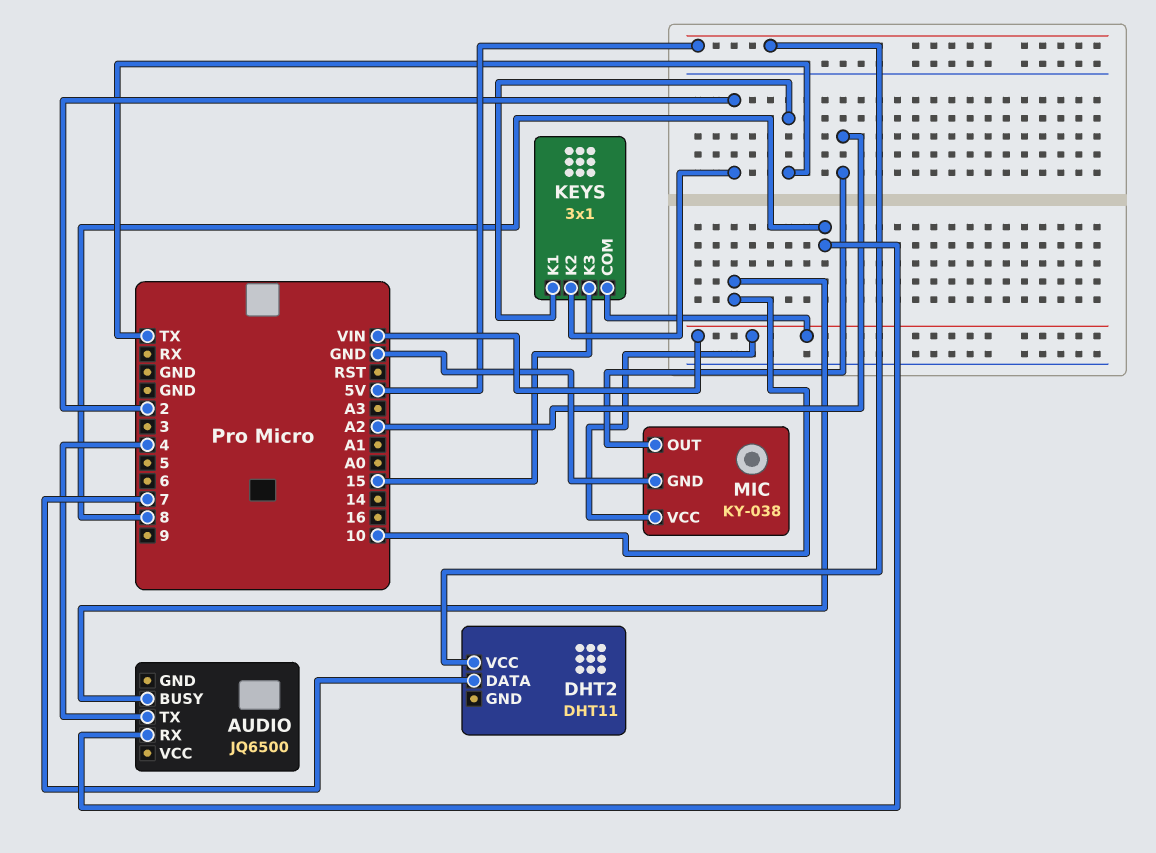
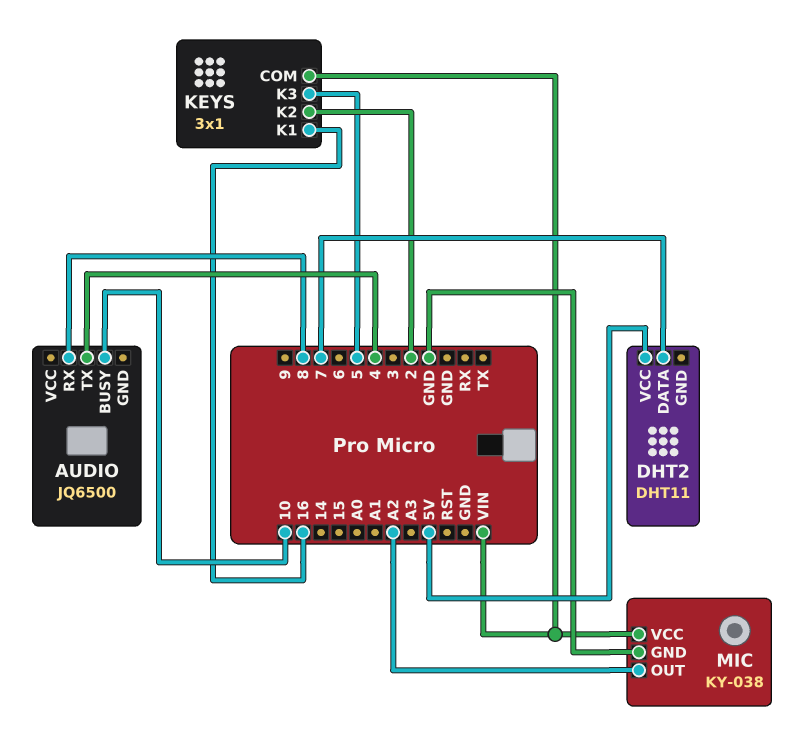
KEYS pin K1: TX -> 16
KEYS pin K3: 15 -> 5

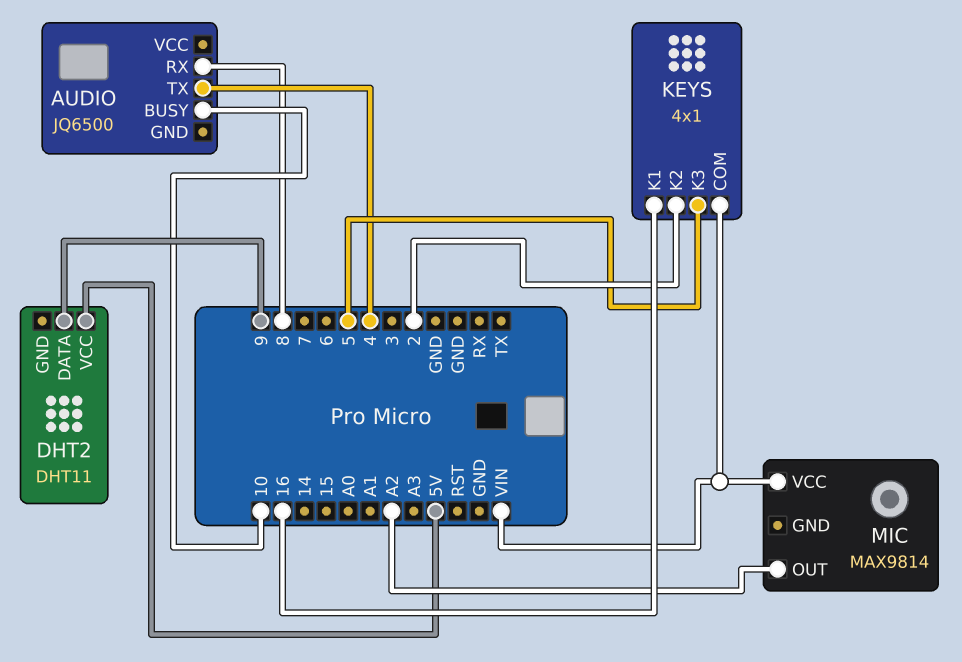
DHT2 pin DATA: 7 -> 9
KEYS: 3x1 -> 4x1
MIC: KY-038 -> MAX9814
MIC pin GND: GND -> none

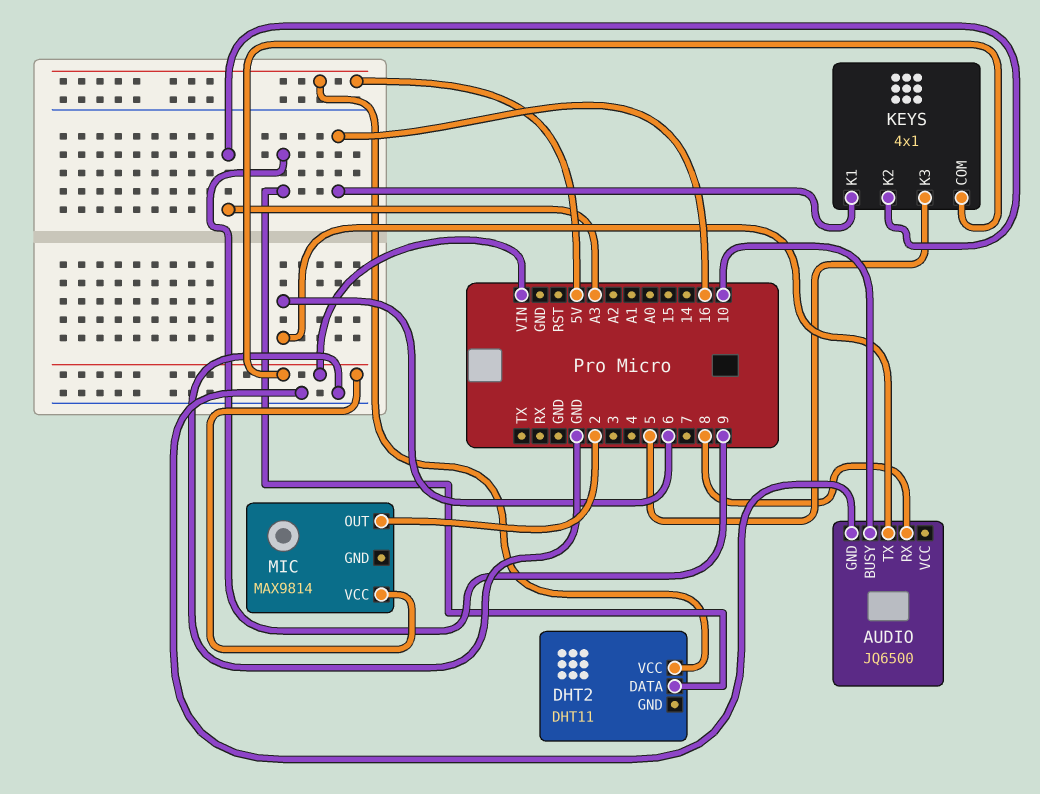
AUDIO pin GND: none -> GND
AUDIO pin TX: 4 -> 6
KEYS pin K2: 2 -> A3
MIC pin OUT: A2 -> 2

